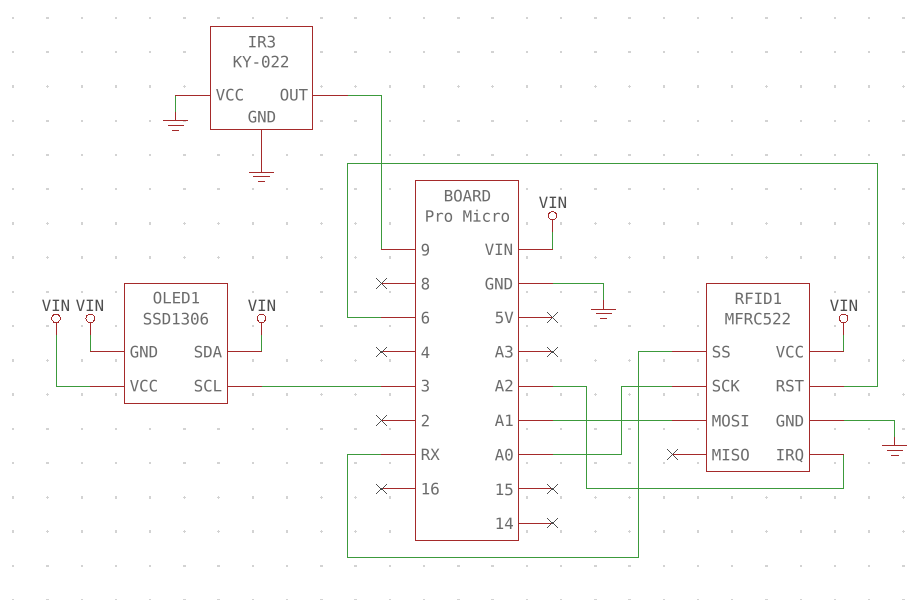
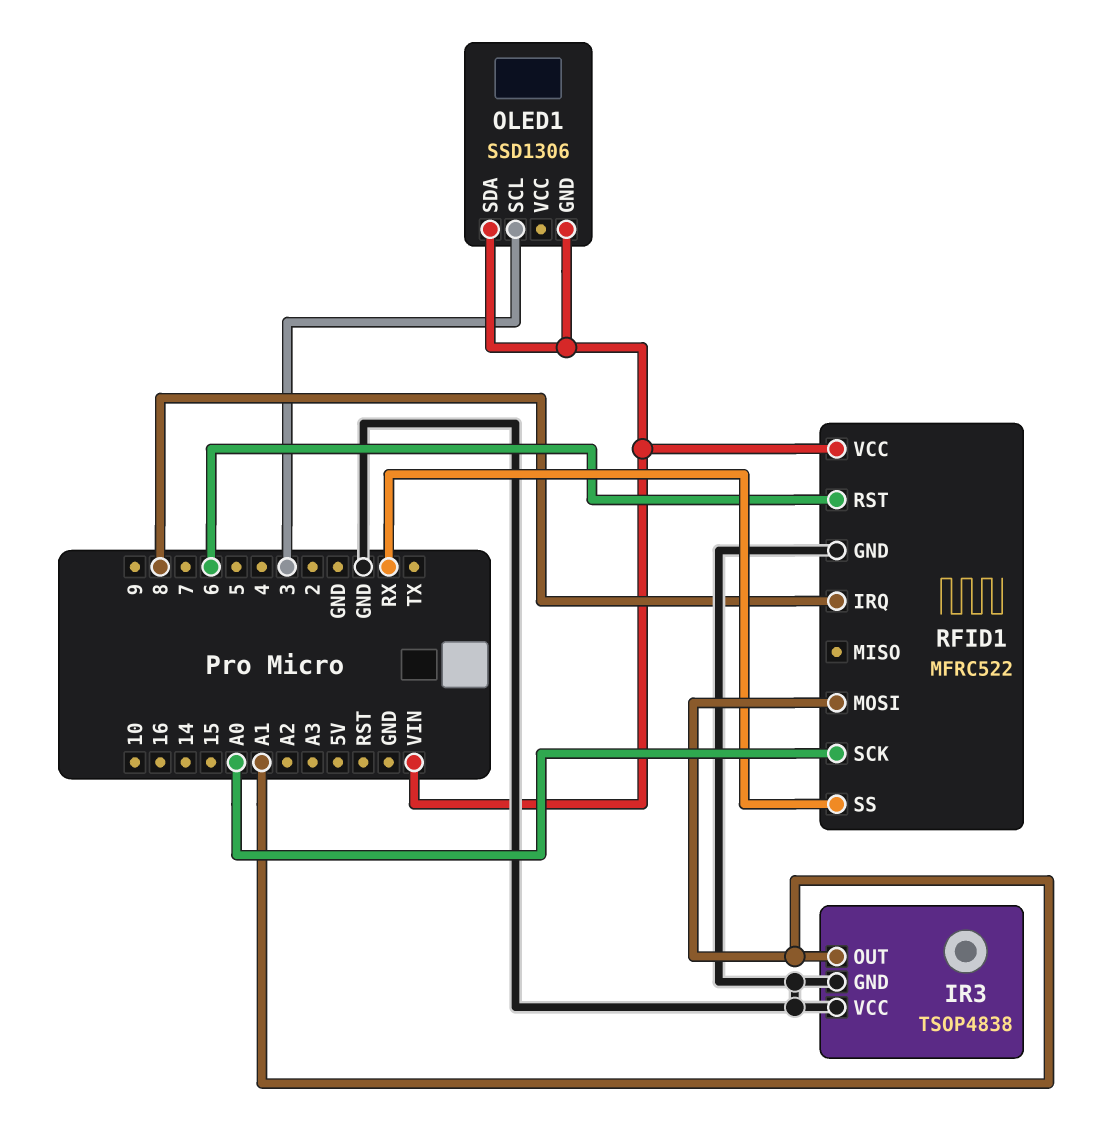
IR3: KY-022 -> TSOP4838
IR3 pin OUT: 9 -> A1
OLED1 pin VCC: VIN -> none
RFID1 pin IRQ: A2 -> 8

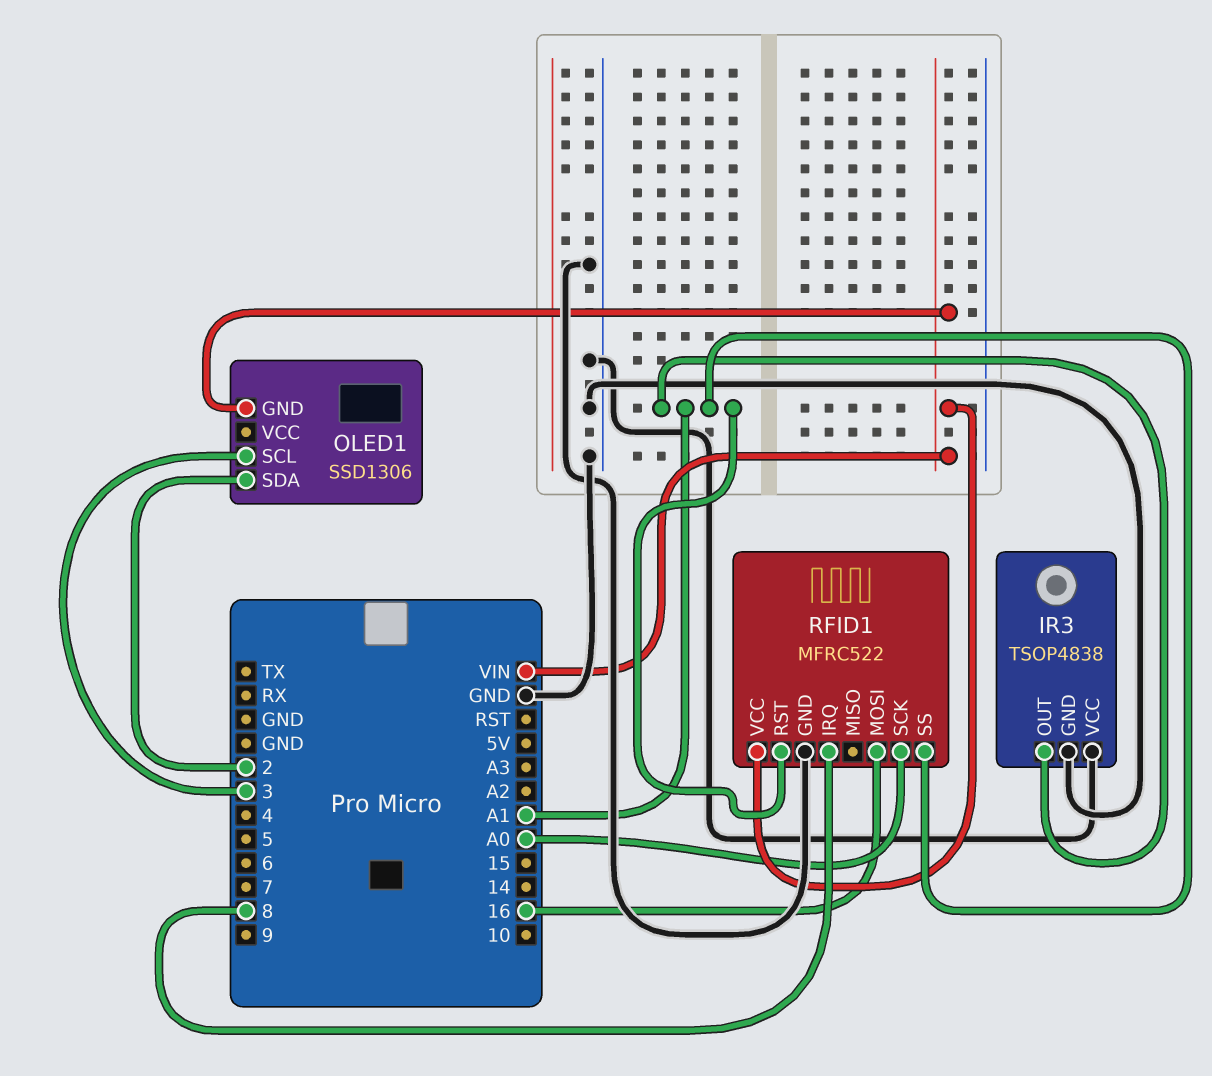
OLED1 pin SDA: VIN -> 2
RFID1 pin MOSI: A1 -> 16
RFID1 pin RST: 6 -> A1
RFID1 pin SS: RX -> A1

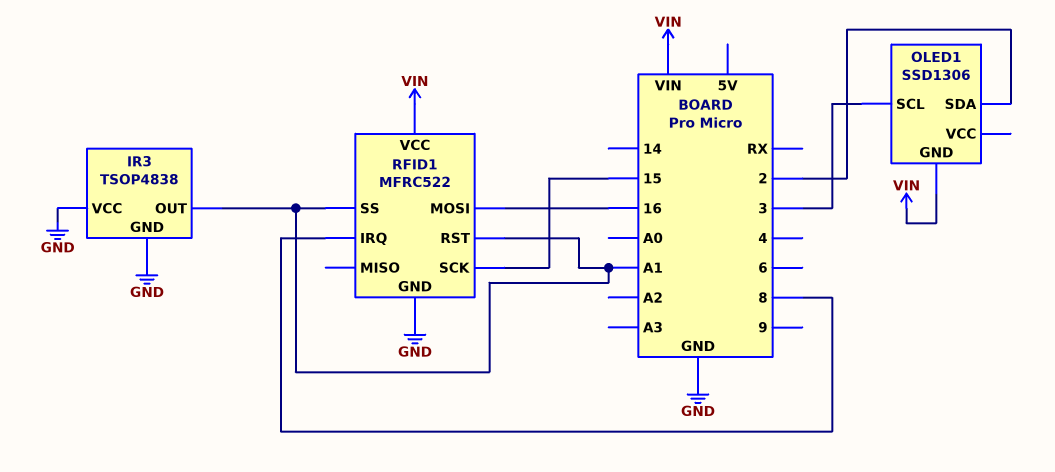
RFID1 pin SCK: A0 -> 15

